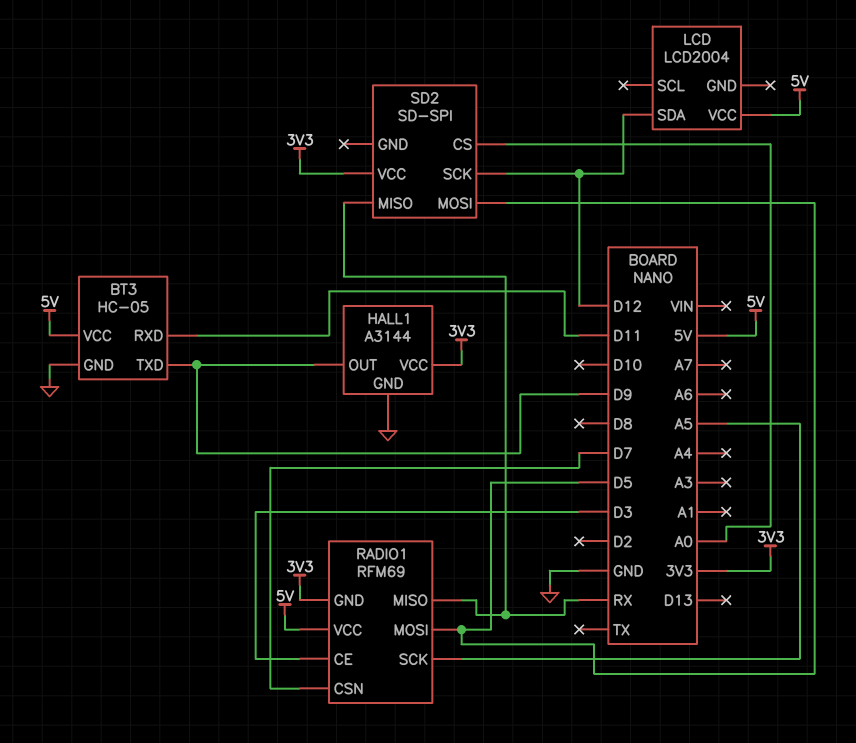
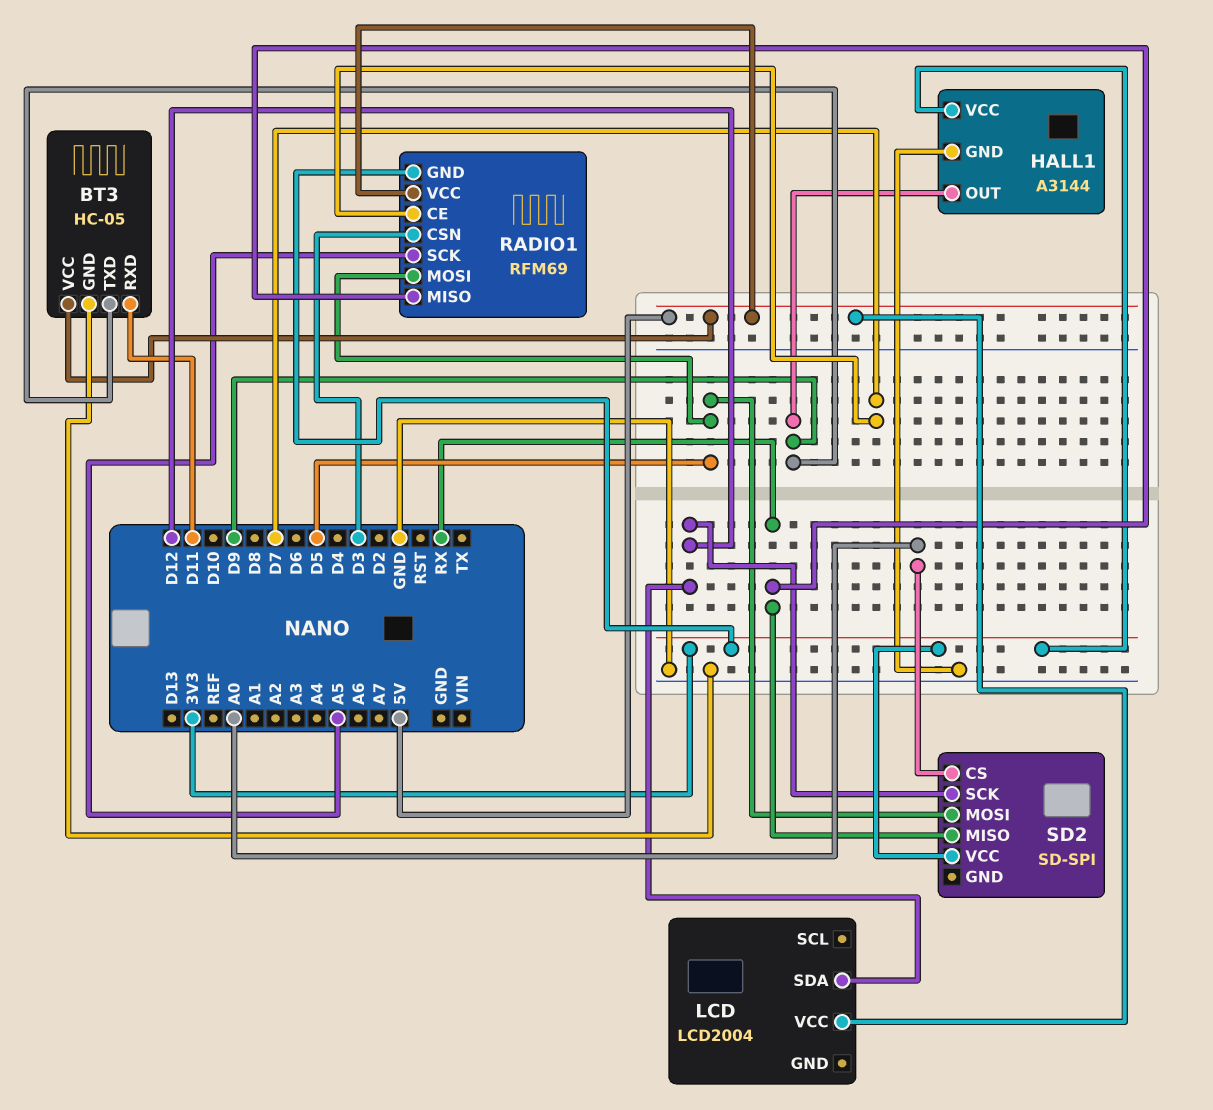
RADIO1 pin CE: D3 -> D7
RADIO1 pin CSN: D7 -> D3

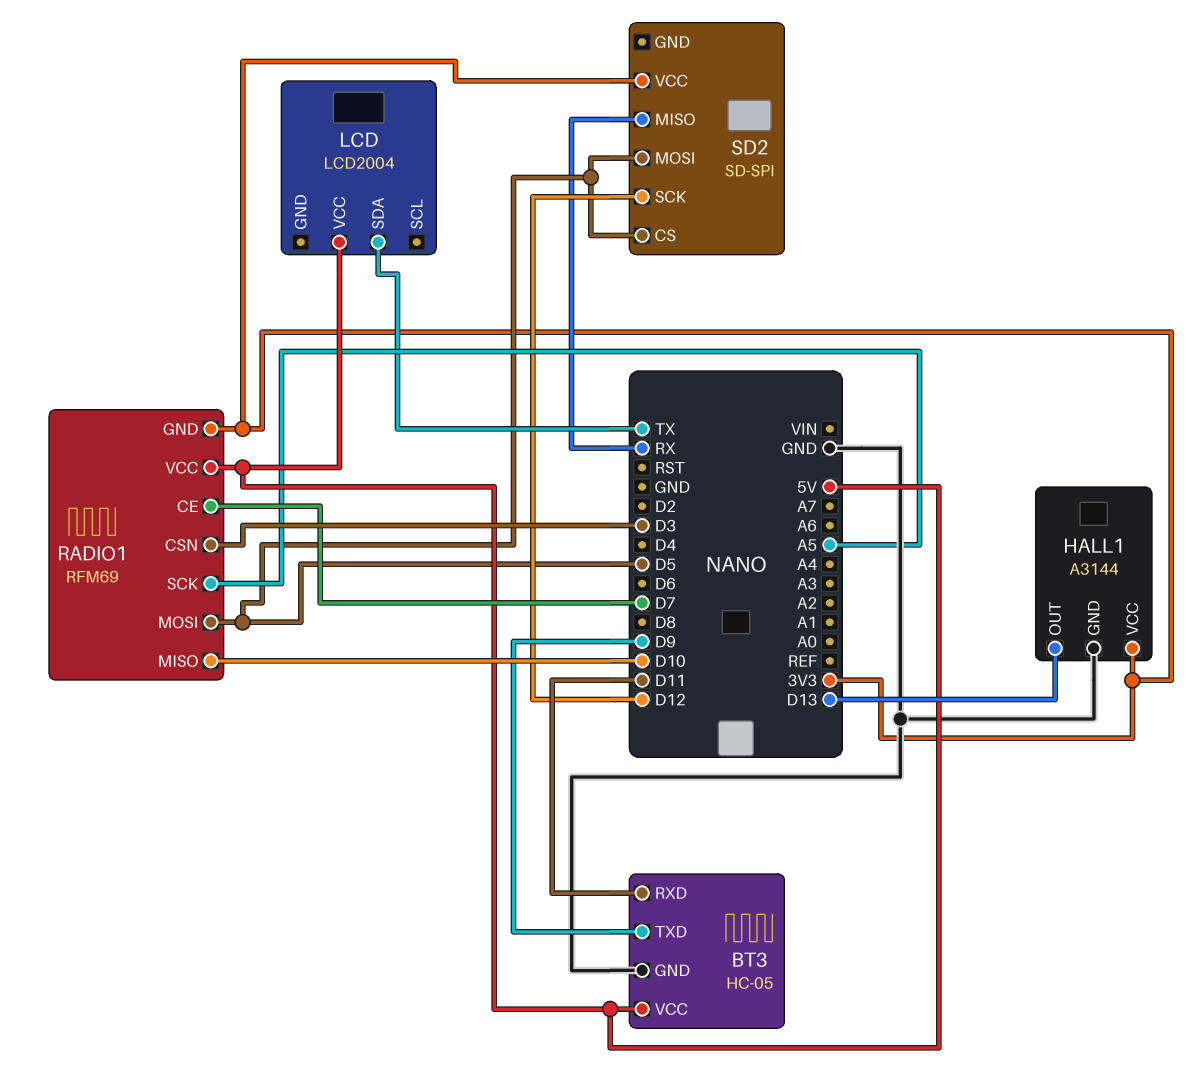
HALL1 pin OUT: D9 -> D13
LCD pin SDA: D12 -> TX
RADIO1 pin MISO: RX -> D10
SD2 pin CS: A0 -> D5

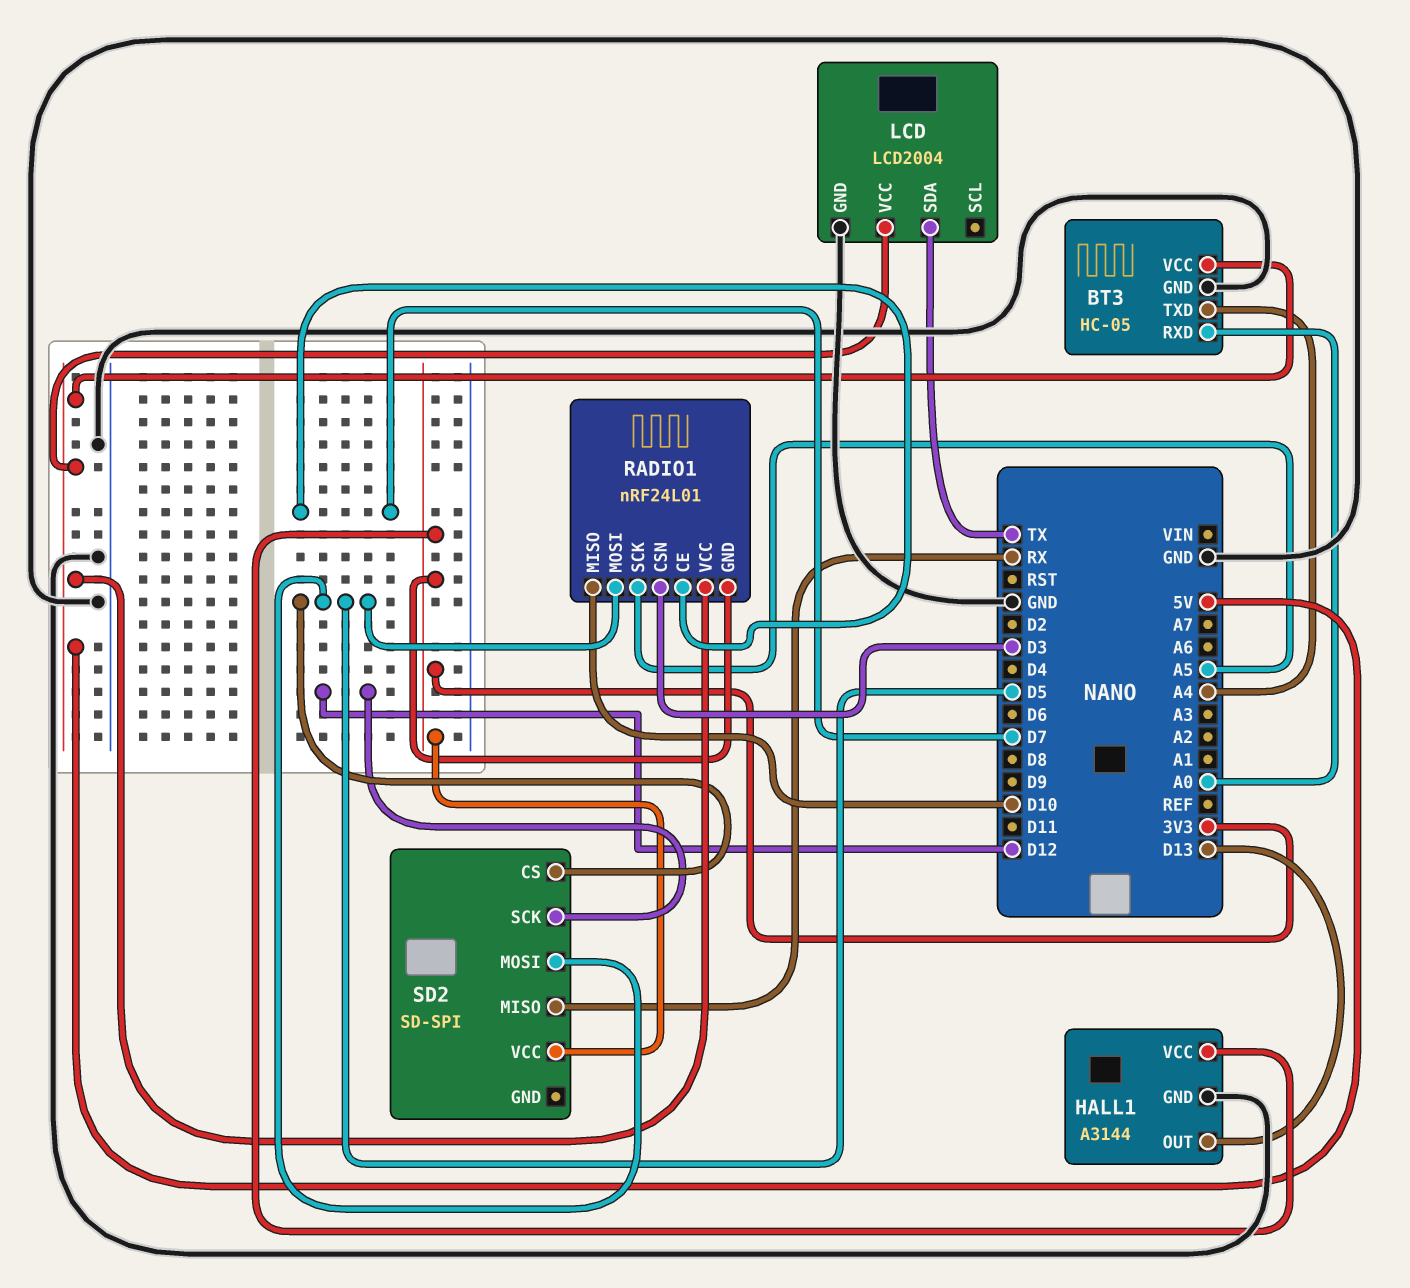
BT3 pin RXD: D11 -> A0
BT3 pin TXD: D9 -> A4
LCD pin GND: none -> GND
RADIO1: RFM69 -> nRF24L01

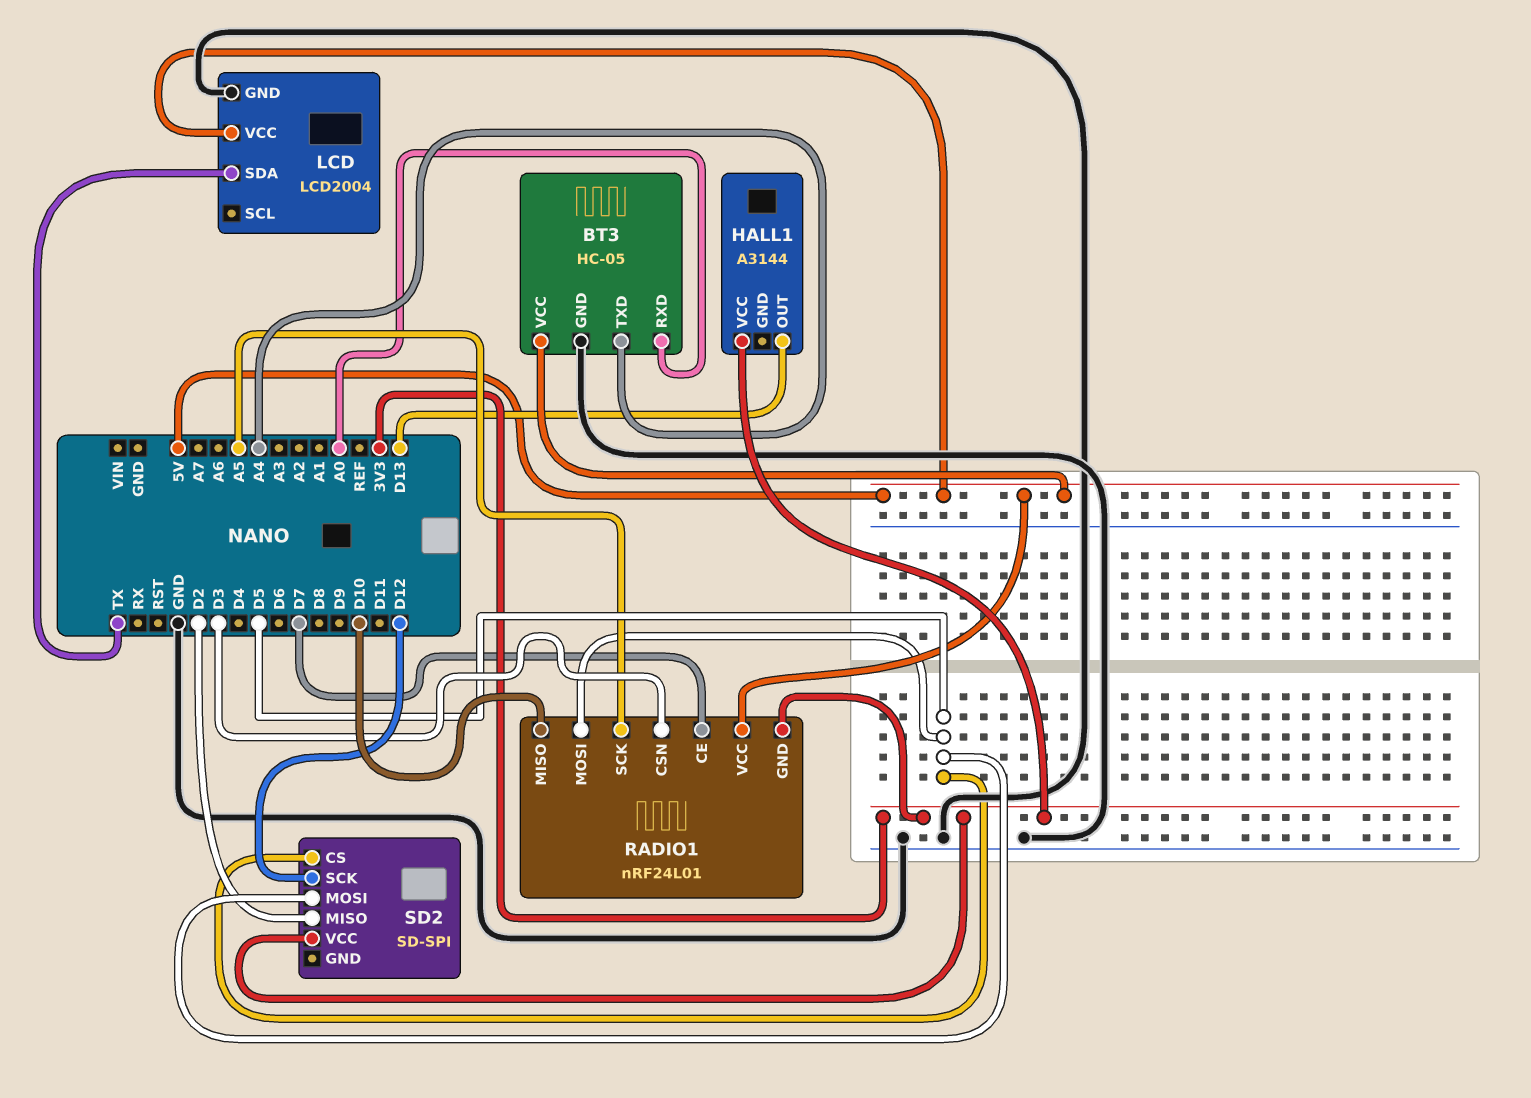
HALL1 pin GND: GND -> none
SD2 pin MISO: RX -> D2

